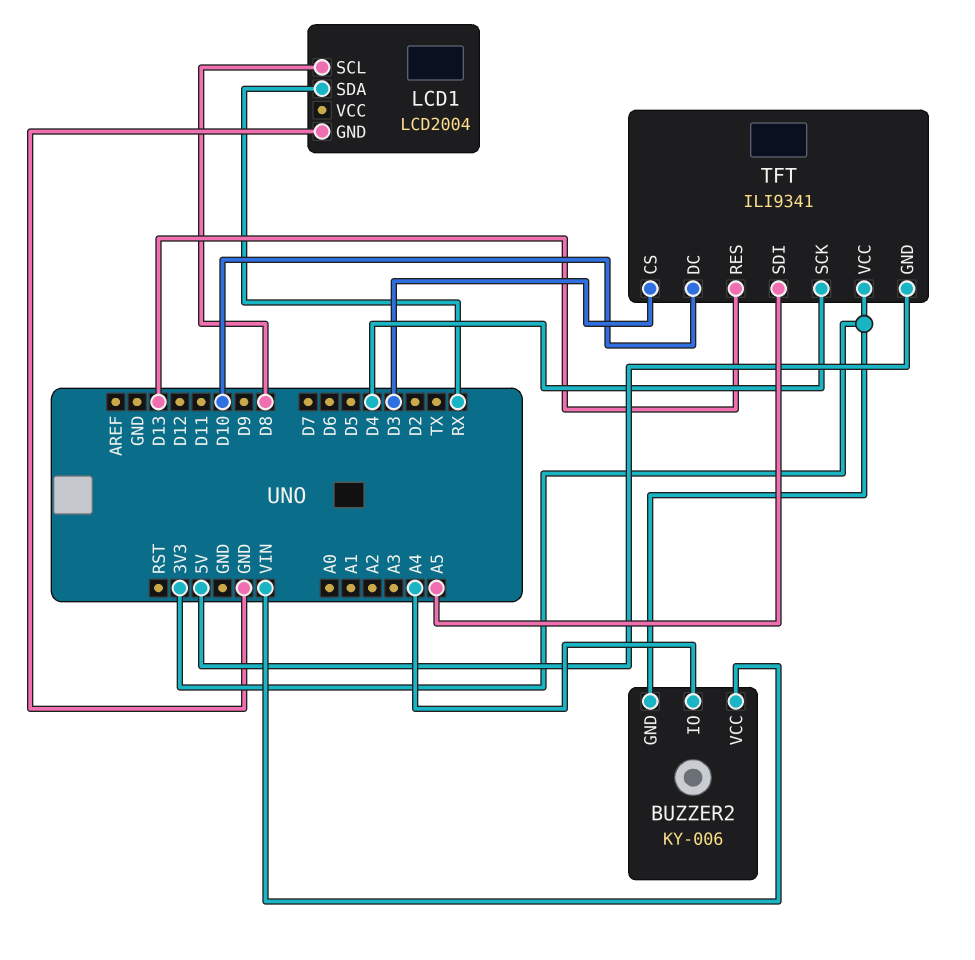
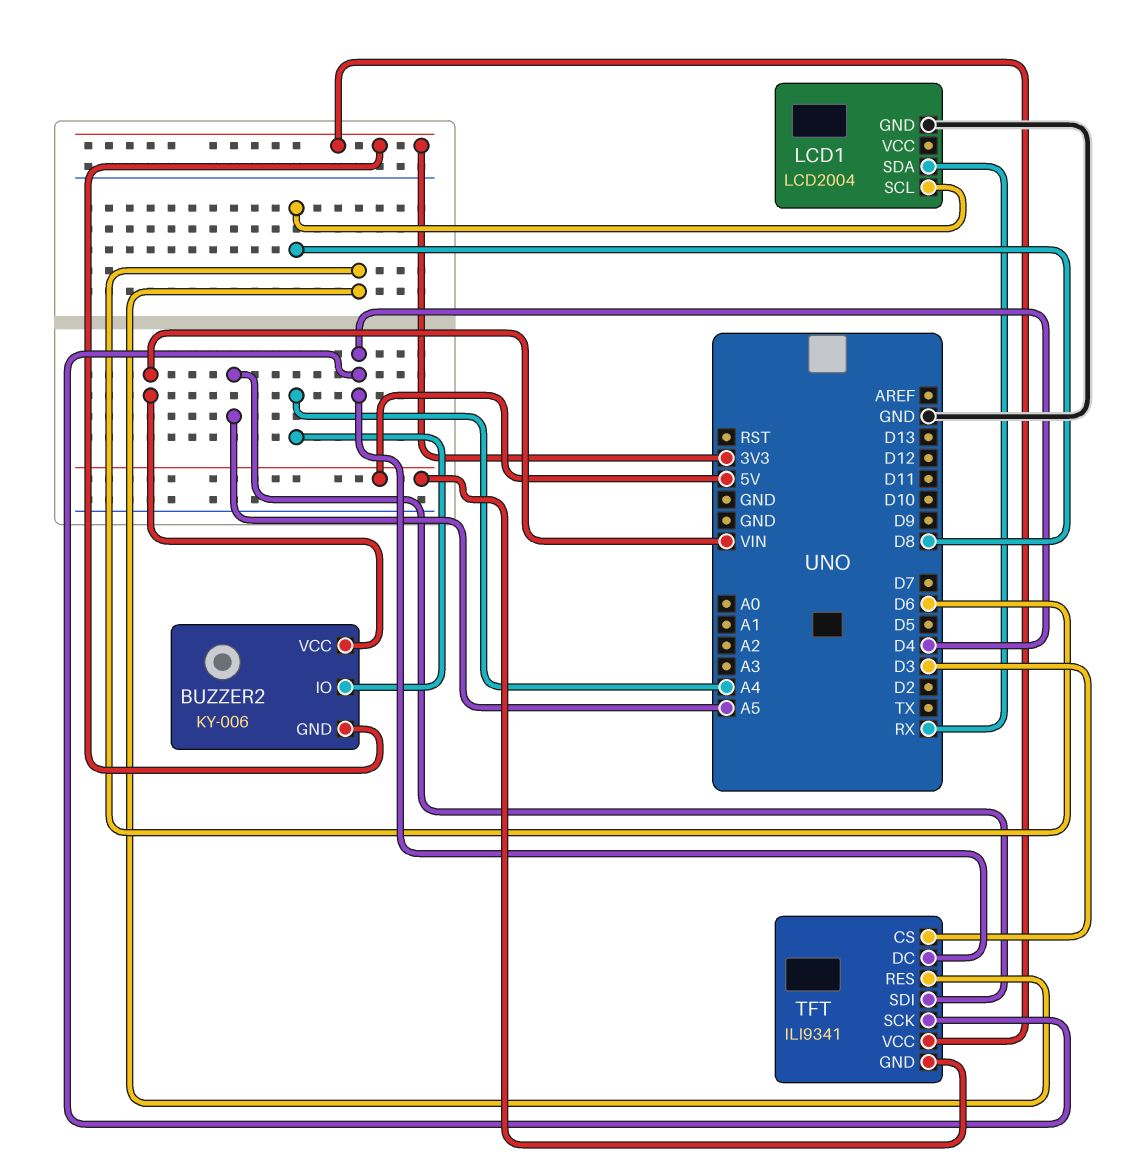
TFT pin DC: D10 -> D4
TFT pin RES: D13 -> D6

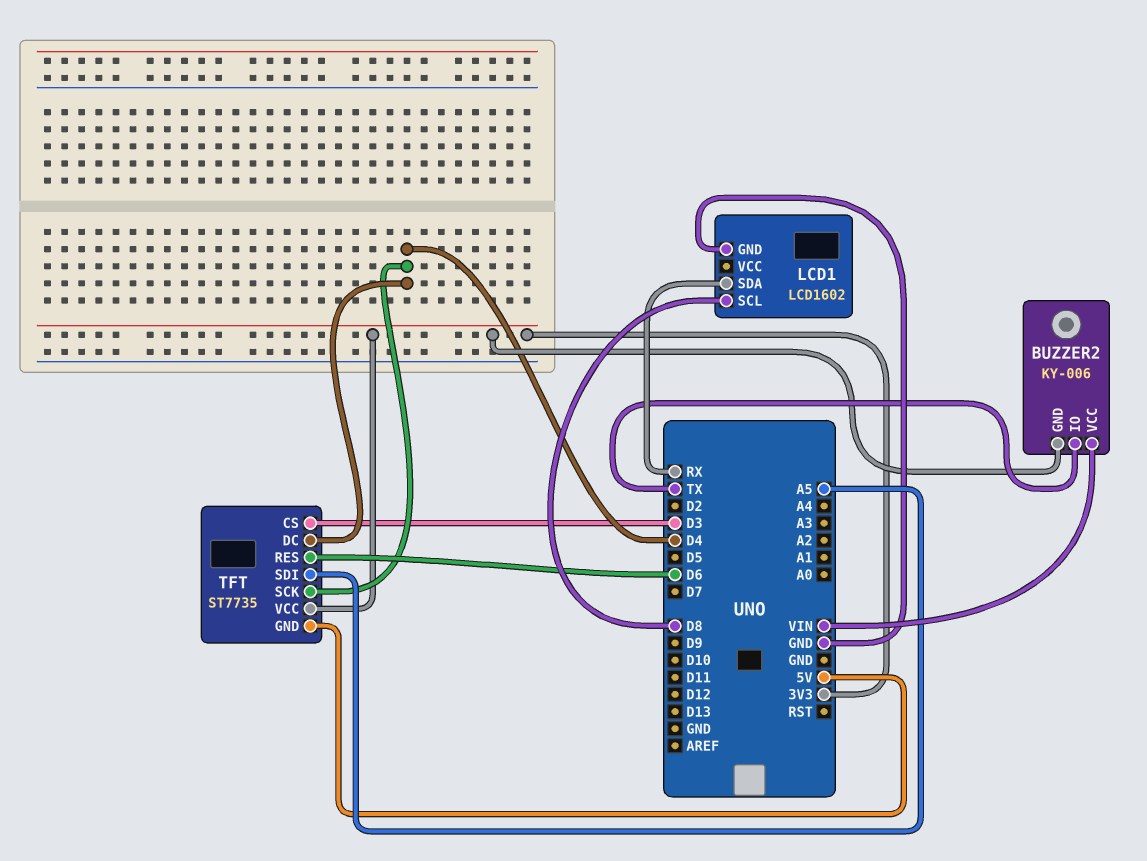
BUZZER2 pin IO: A4 -> TX
LCD1: LCD2004 -> LCD1602
TFT: ILI9341 -> ST7735

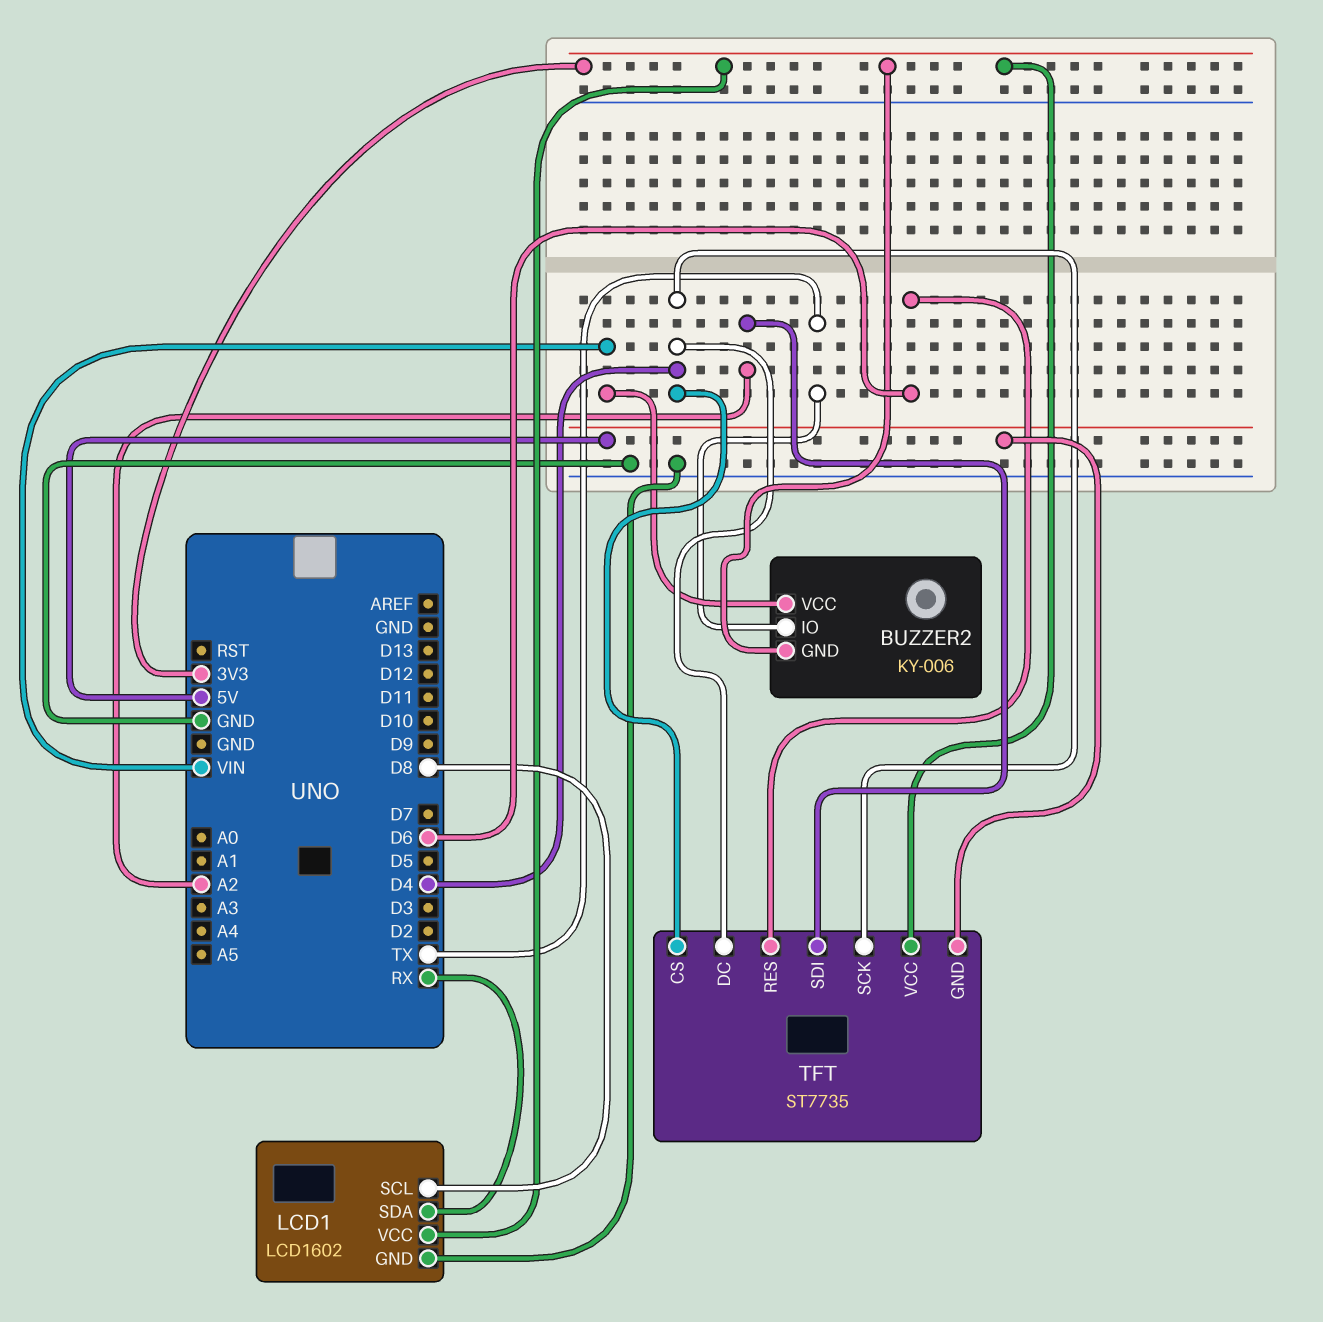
LCD1 pin VCC: none -> 3V3
TFT pin CS: D3 -> D4
TFT pin SDI: A5 -> A2

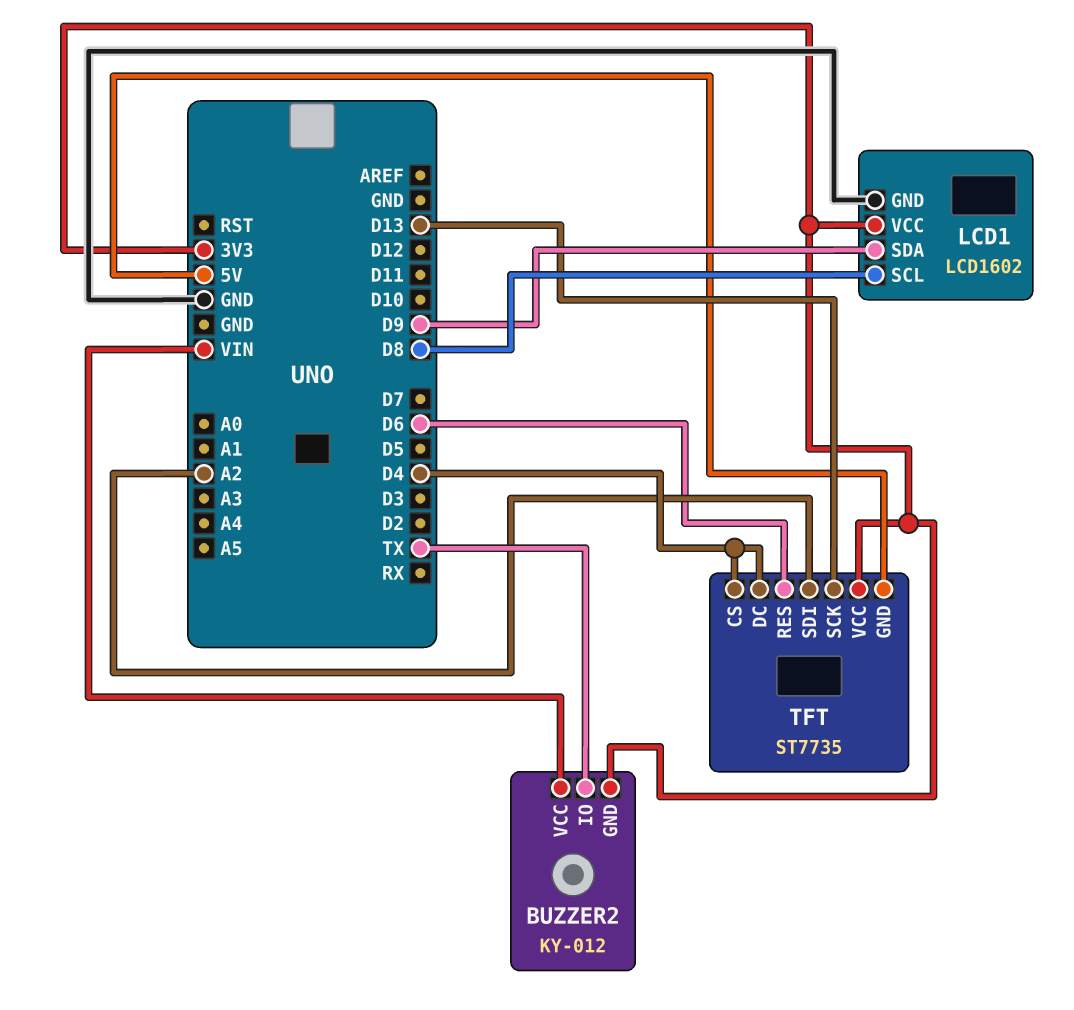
BUZZER2: KY-006 -> KY-012
LCD1 pin SDA: RX -> D9
TFT pin SCK: D4 -> D13

